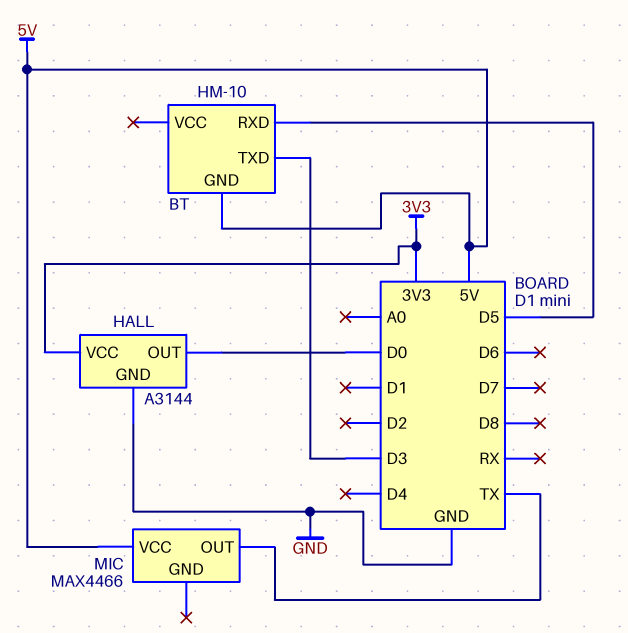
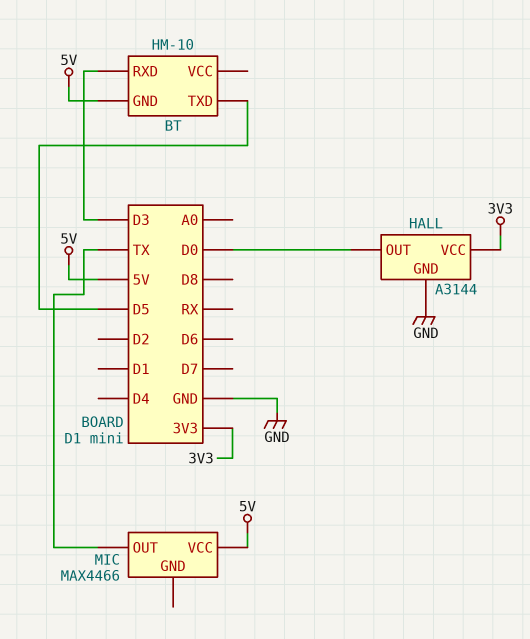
BT pin RXD: D5 -> D3
BT pin TXD: D3 -> D5

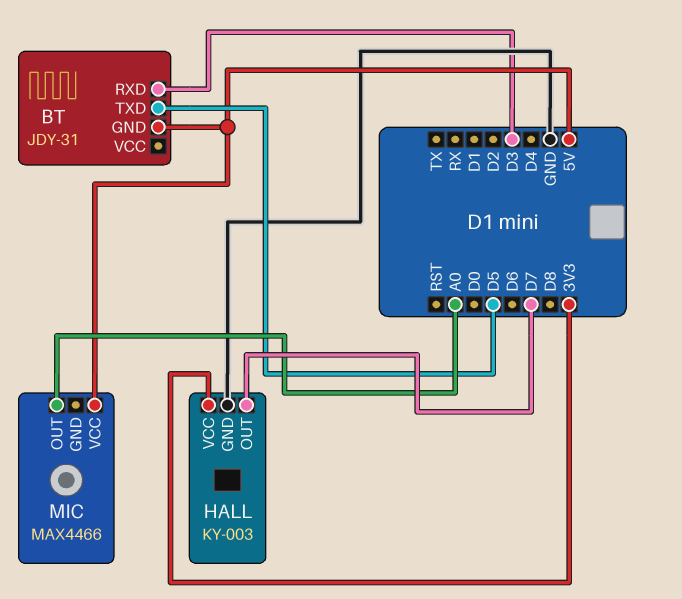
BT: HM-10 -> JDY-31
HALL: A3144 -> KY-003
HALL pin OUT: D0 -> D7
MIC pin OUT: TX -> A0

